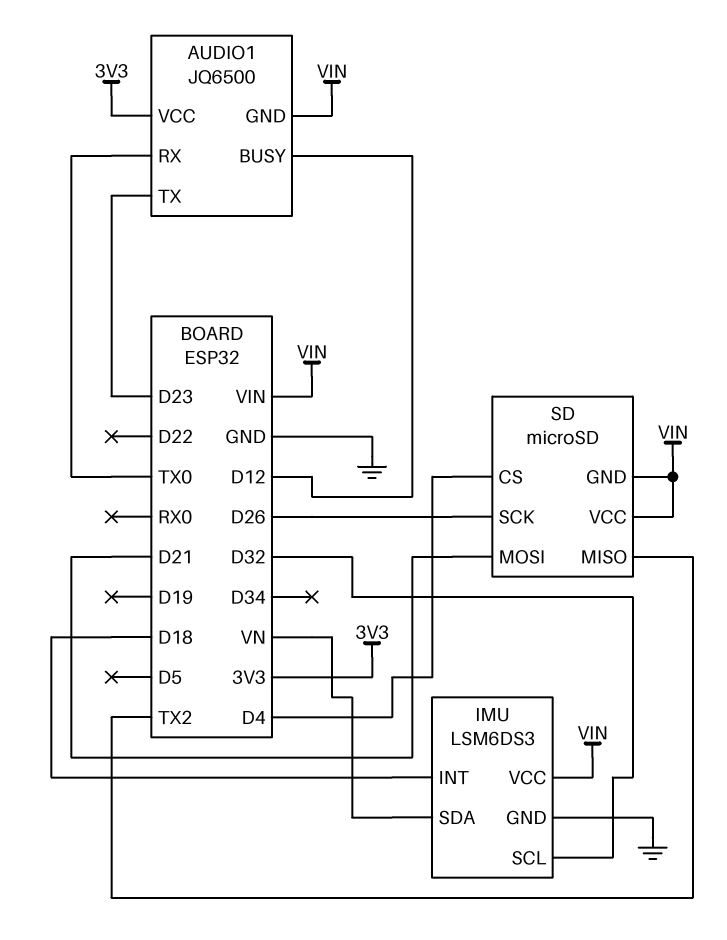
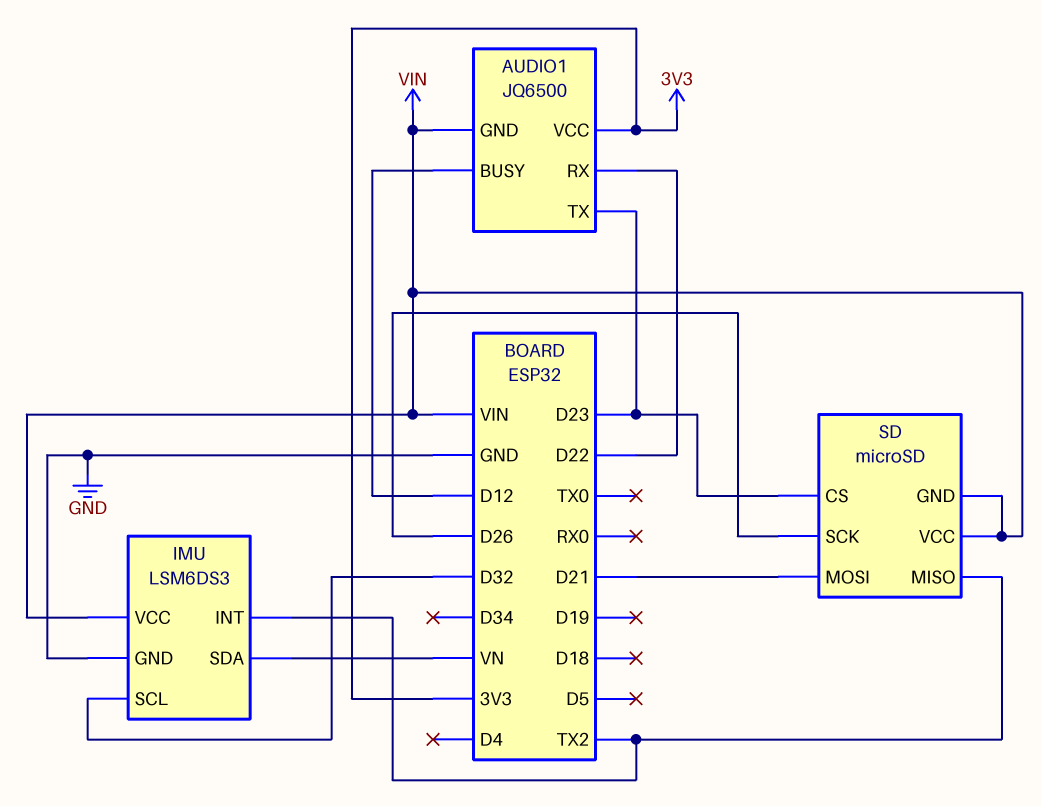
AUDIO1 pin RX: TX0 -> D22
IMU pin INT: D18 -> TX2
SD pin CS: D4 -> D23

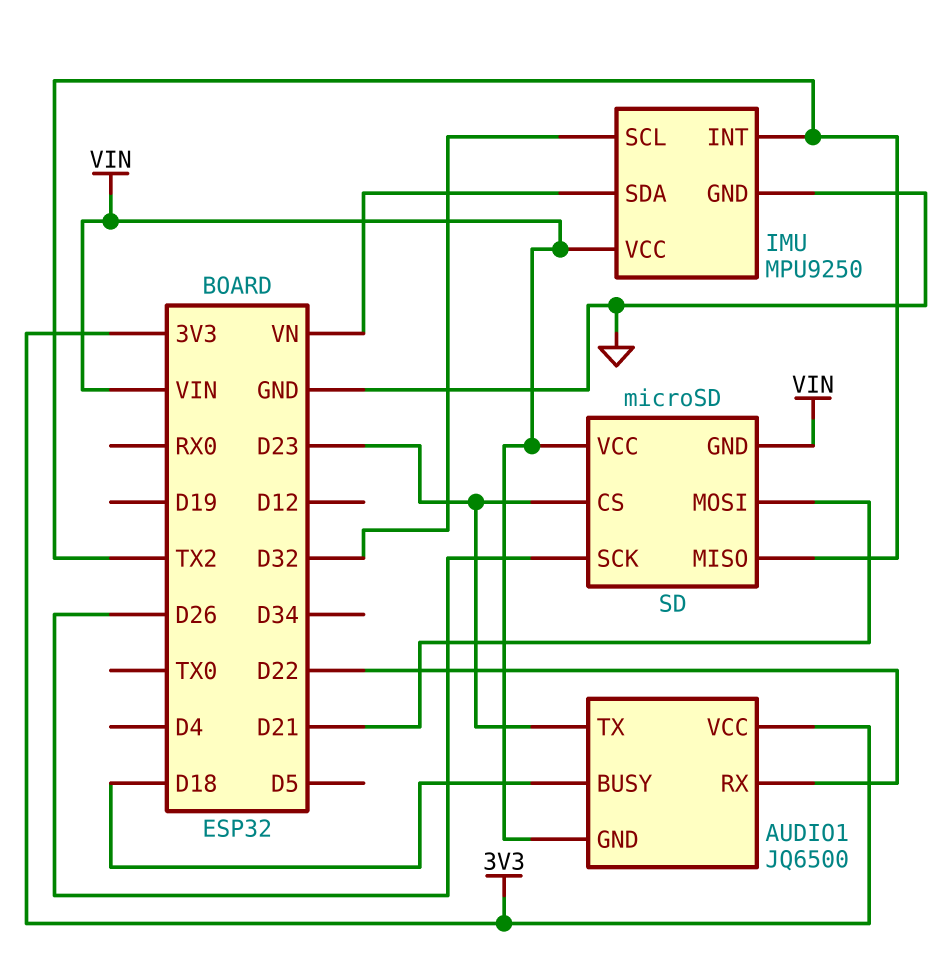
AUDIO1 pin BUSY: D12 -> D18
IMU: LSM6DS3 -> MPU9250

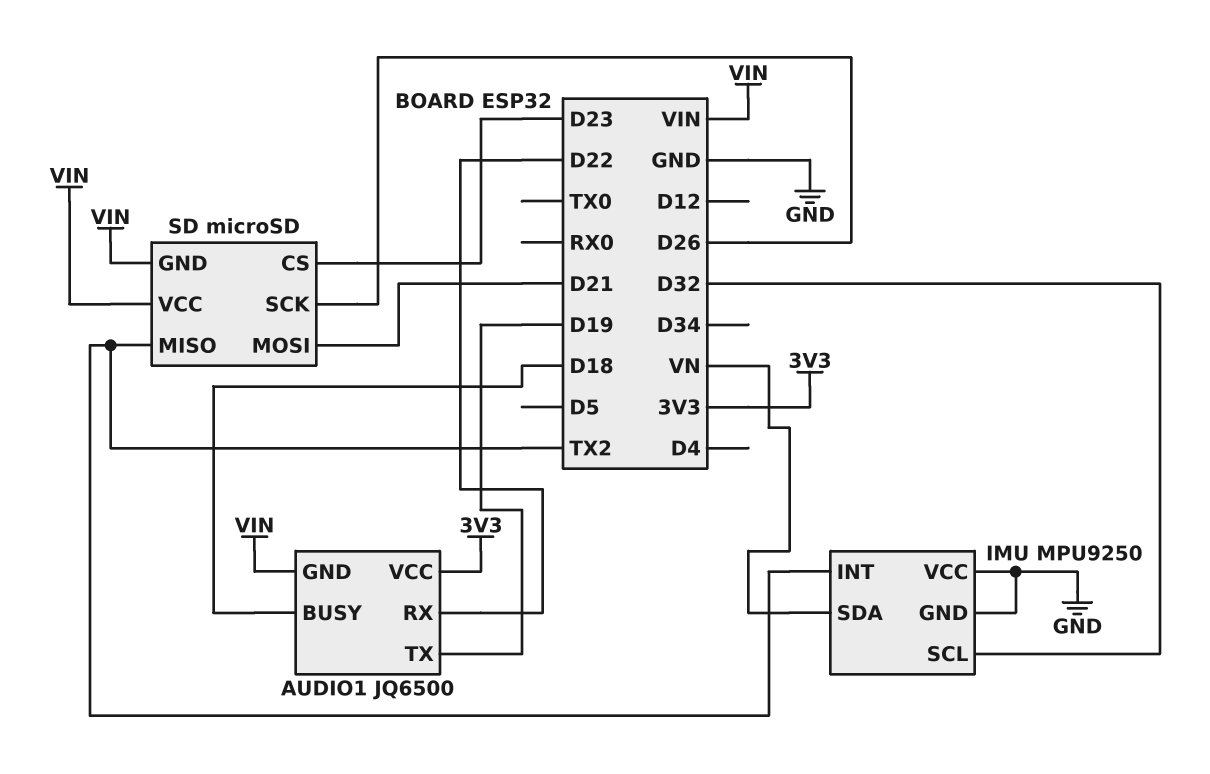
AUDIO1 pin TX: D23 -> D19
IMU pin VCC: VIN -> GND

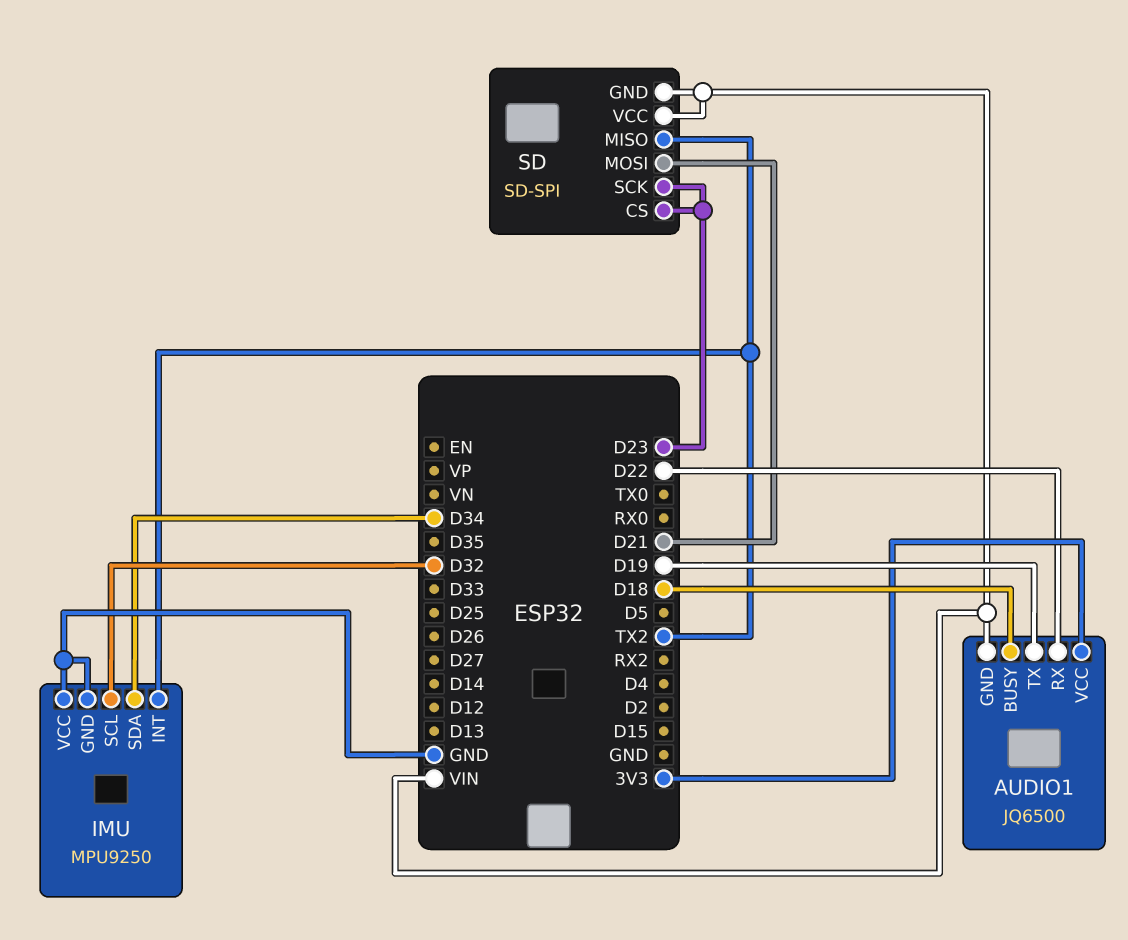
IMU pin SDA: VN -> D34
SD: microSD -> SD-SPI
SD pin SCK: D26 -> D23

